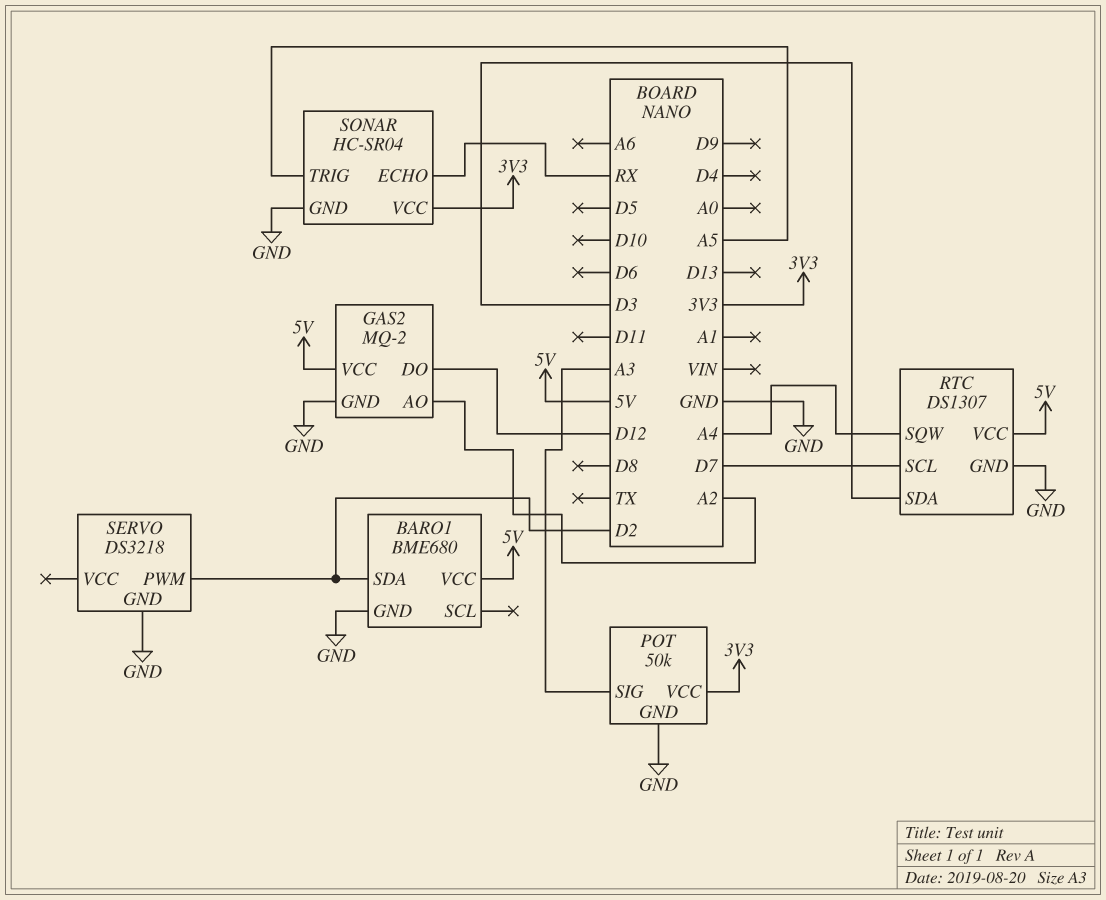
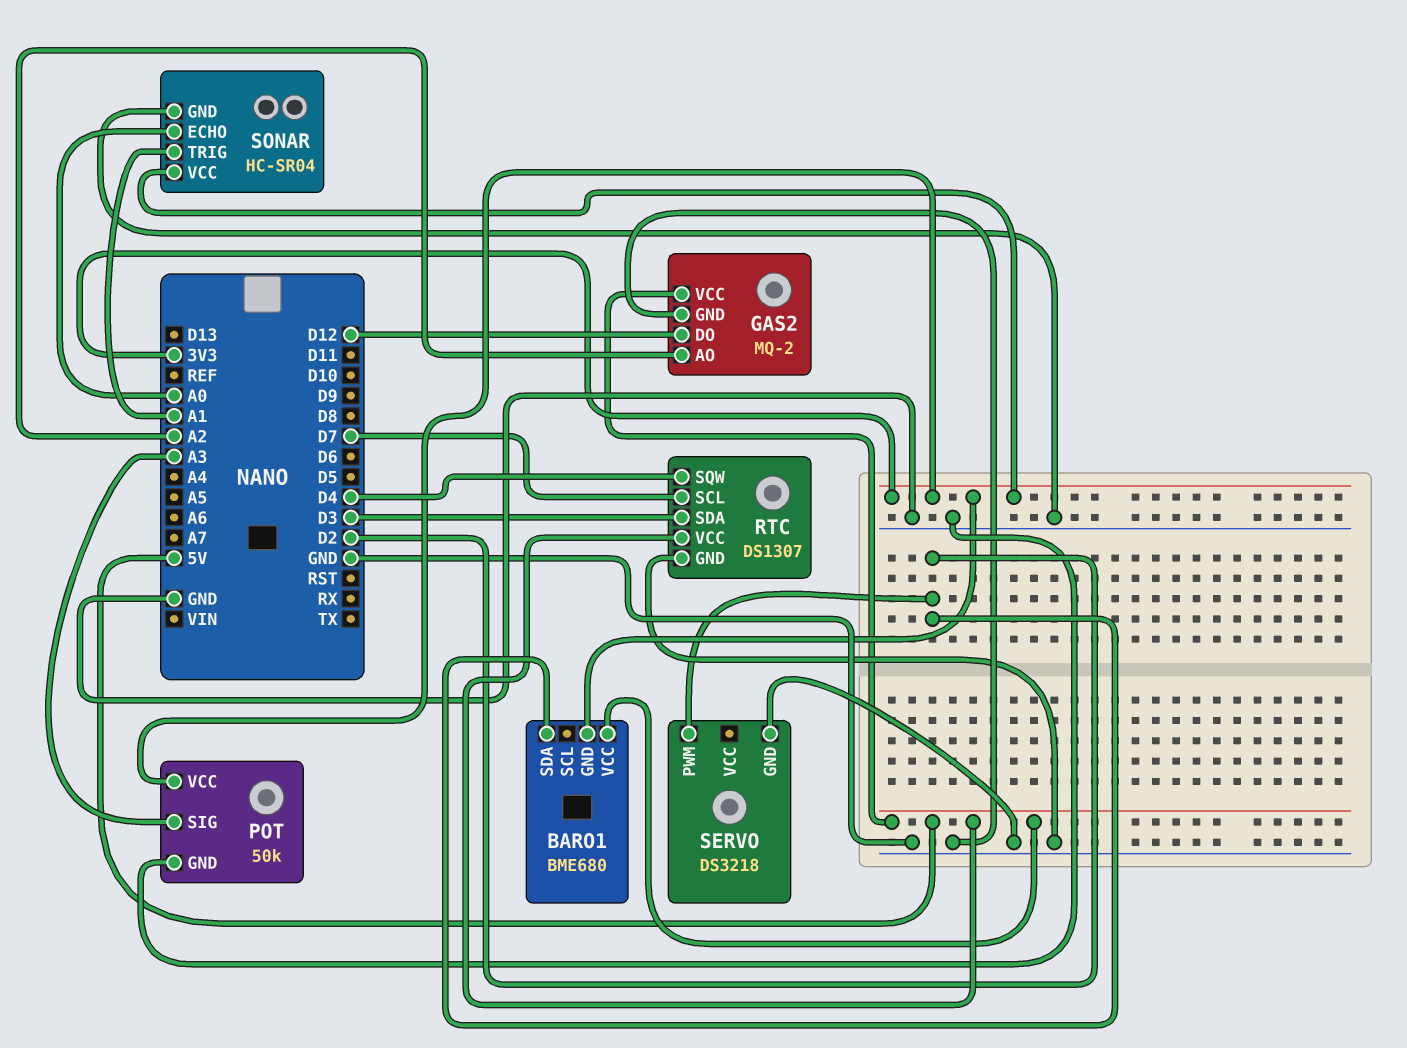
BARO1 pin GND: GND -> 3V3
RTC pin SQW: A4 -> D4
SONAR pin ECHO: RX -> A0
SONAR pin TRIG: A5 -> A1

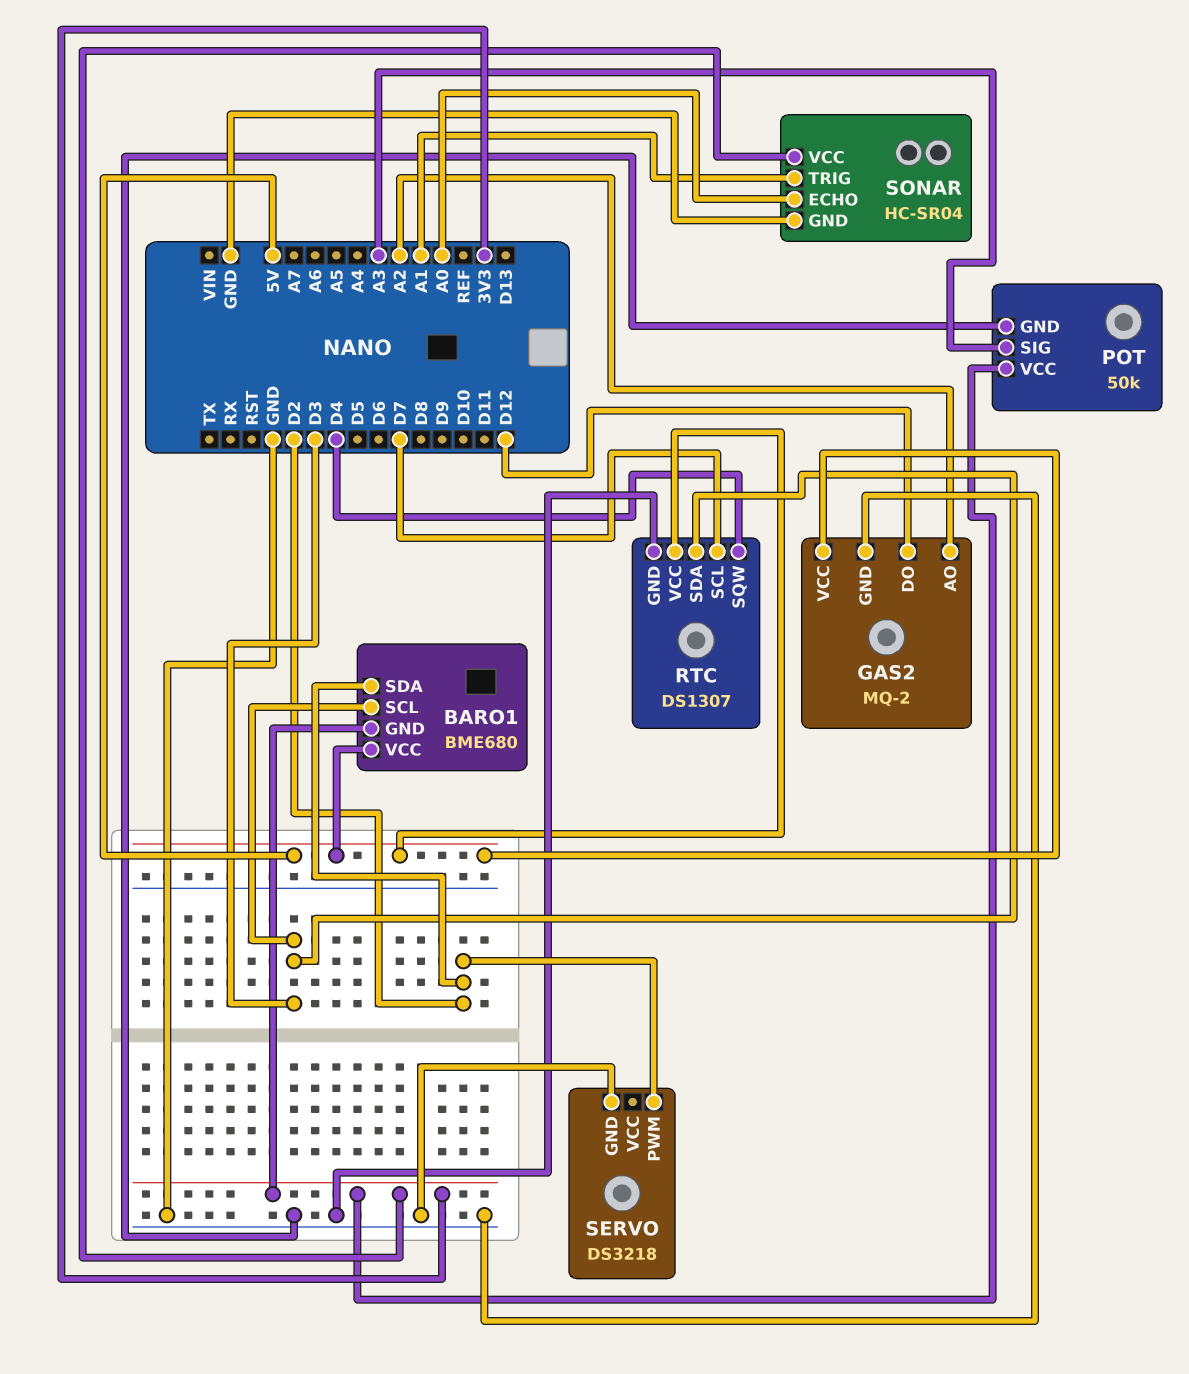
BARO1 pin SCL: none -> D3

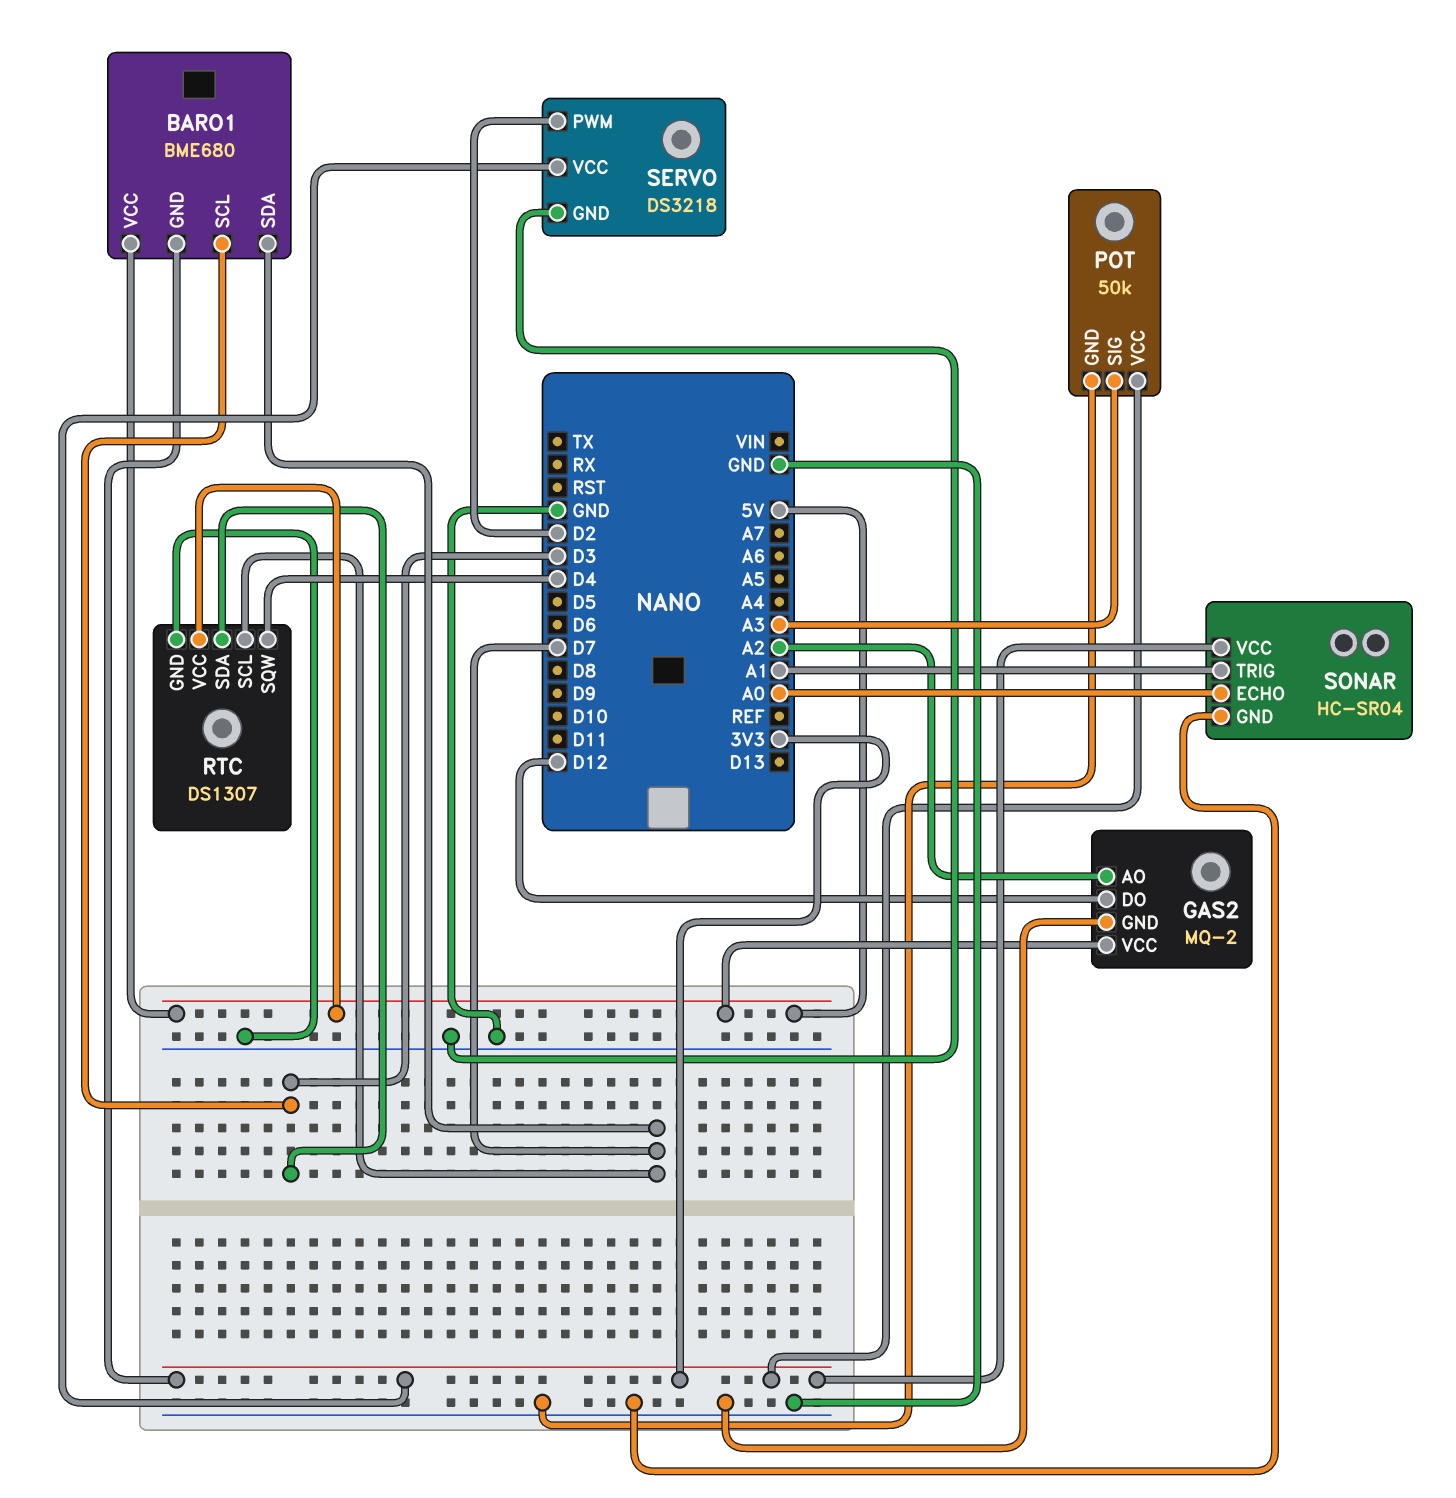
BARO1 pin SDA: D2 -> D7
SERVO pin VCC: none -> 3V3

